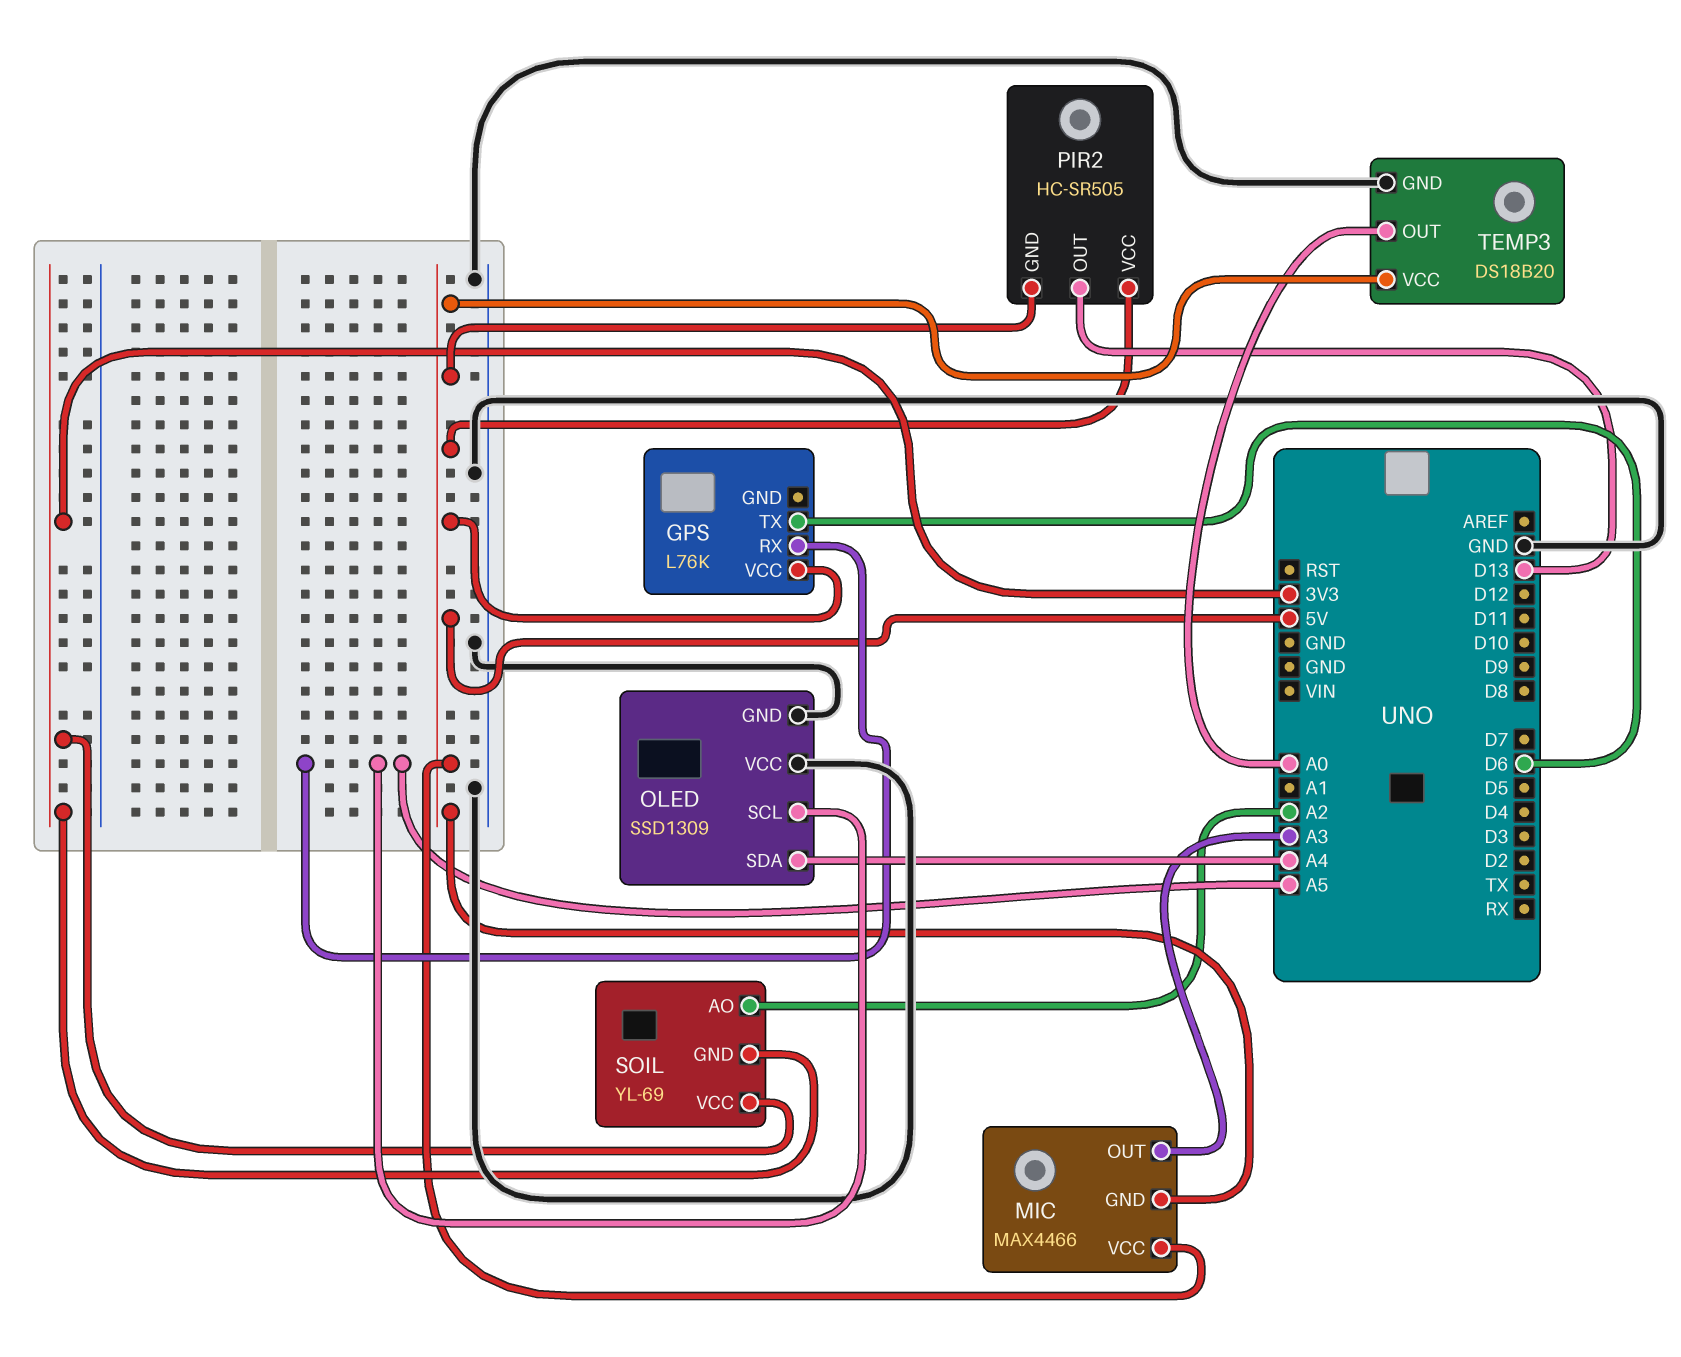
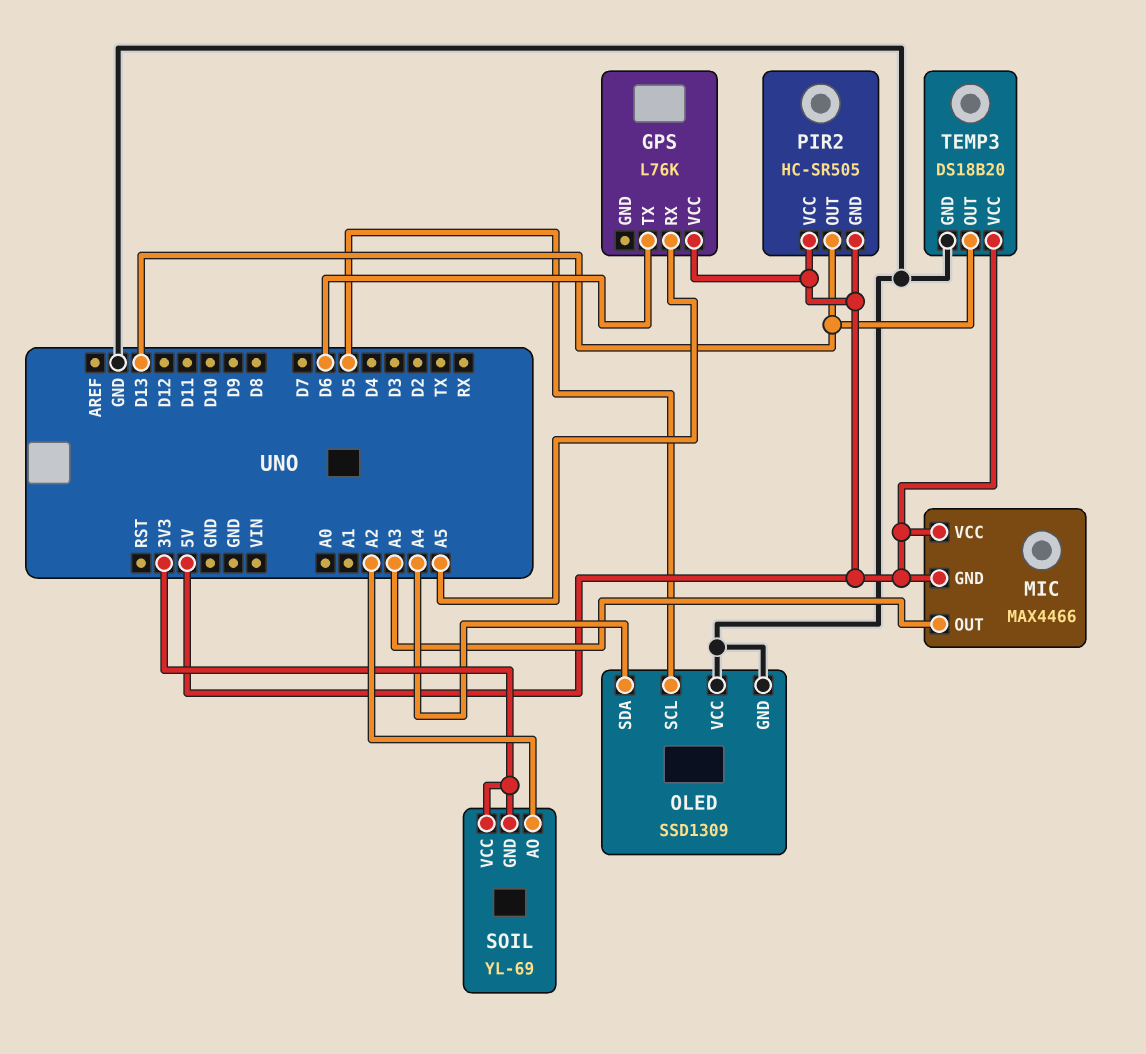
OLED pin SCL: A5 -> D5
TEMP3 pin OUT: A0 -> D13

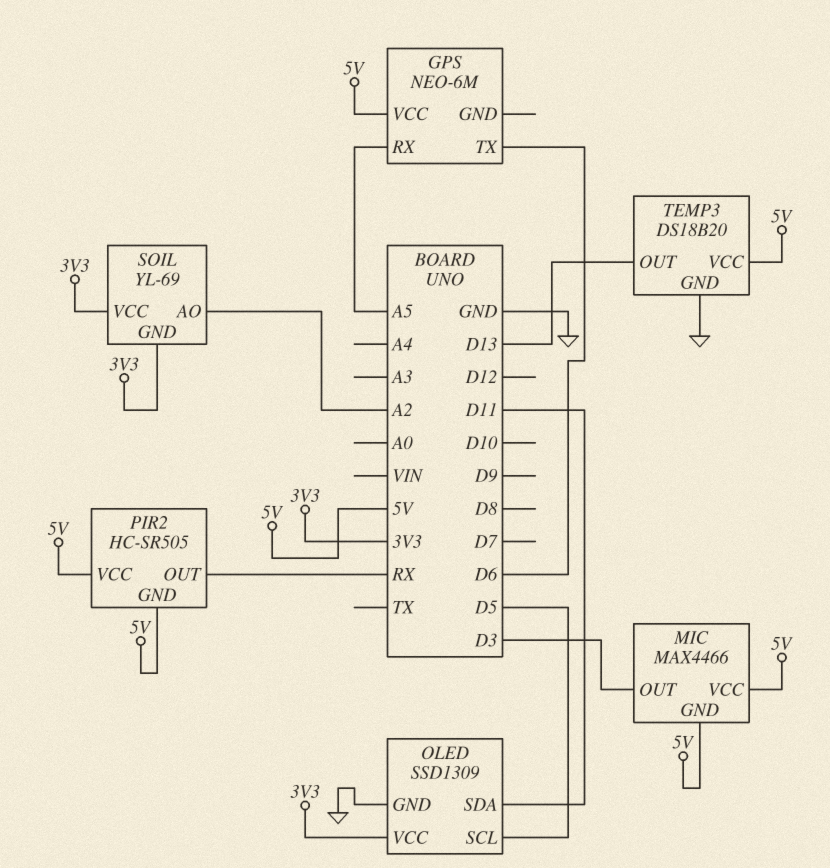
GPS: L76K -> NEO-6M
MIC pin OUT: A3 -> D3
OLED pin SDA: A4 -> D11
OLED pin VCC: GND -> 3V3
PIR2 pin OUT: D13 -> RX

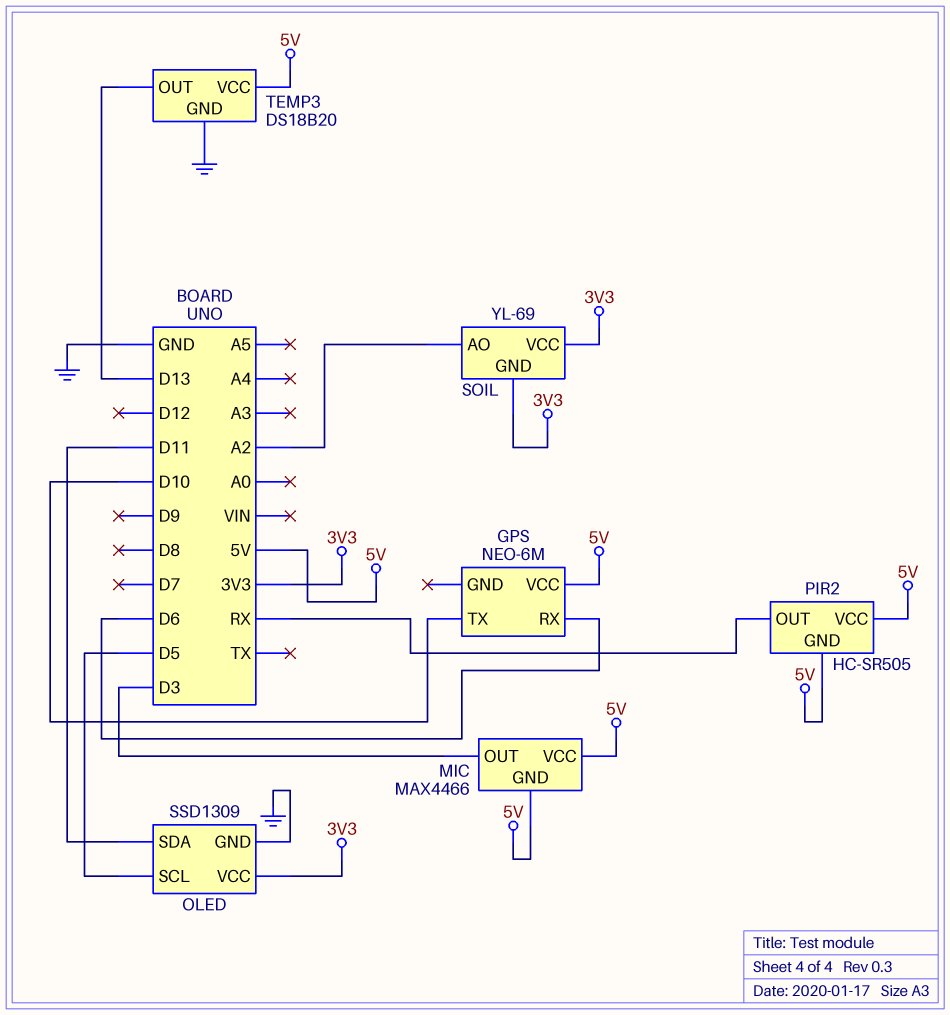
GPS pin RX: A5 -> D6
GPS pin TX: D6 -> D10

